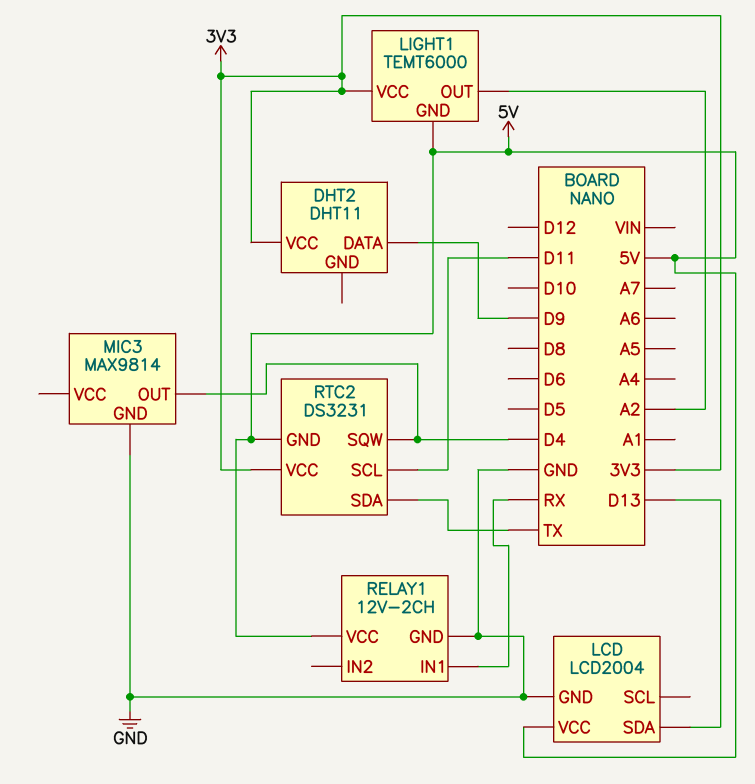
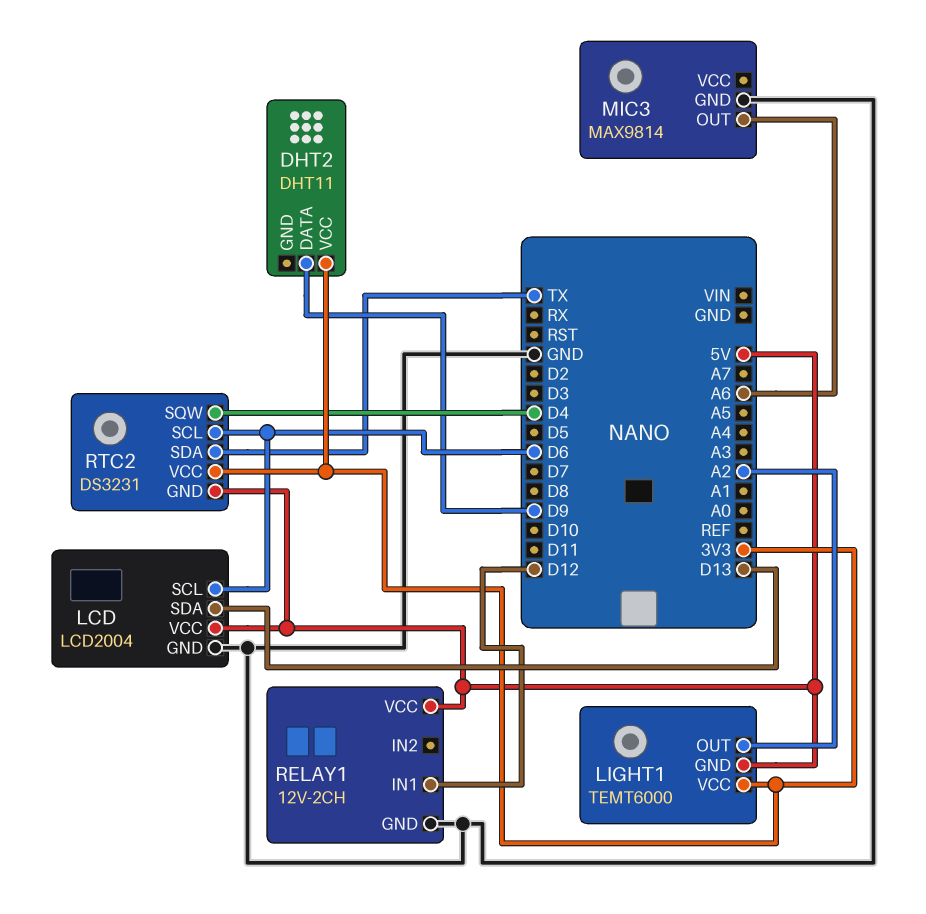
LCD pin SCL: none -> D6
MIC3 pin OUT: D4 -> A6
RELAY1 pin IN1: RX -> D12
RTC2 pin SCL: D11 -> D6

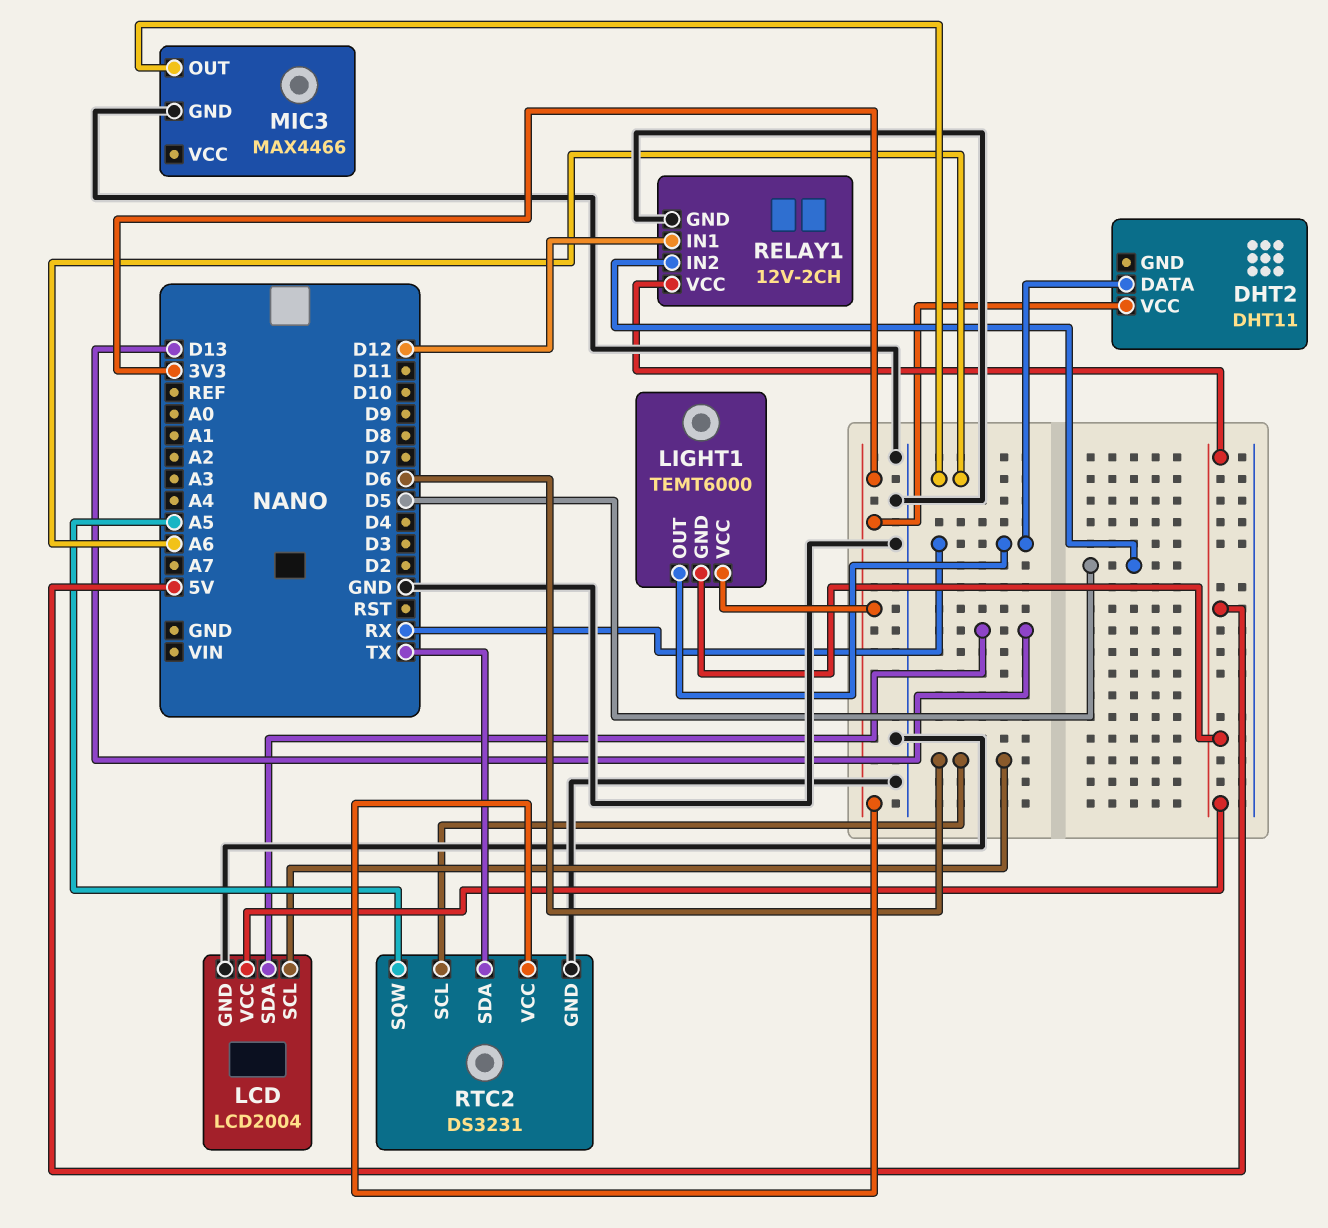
DHT2 pin DATA: D9 -> RX
LIGHT1 pin OUT: A2 -> RX
MIC3: MAX9814 -> MAX4466
RELAY1 pin IN2: none -> D5
RTC2 pin GND: 5V -> GND
RTC2 pin SQW: D4 -> A5

